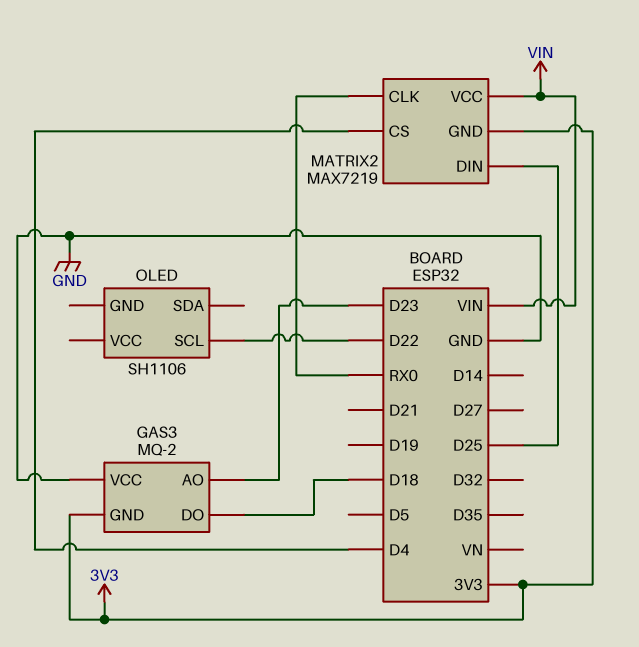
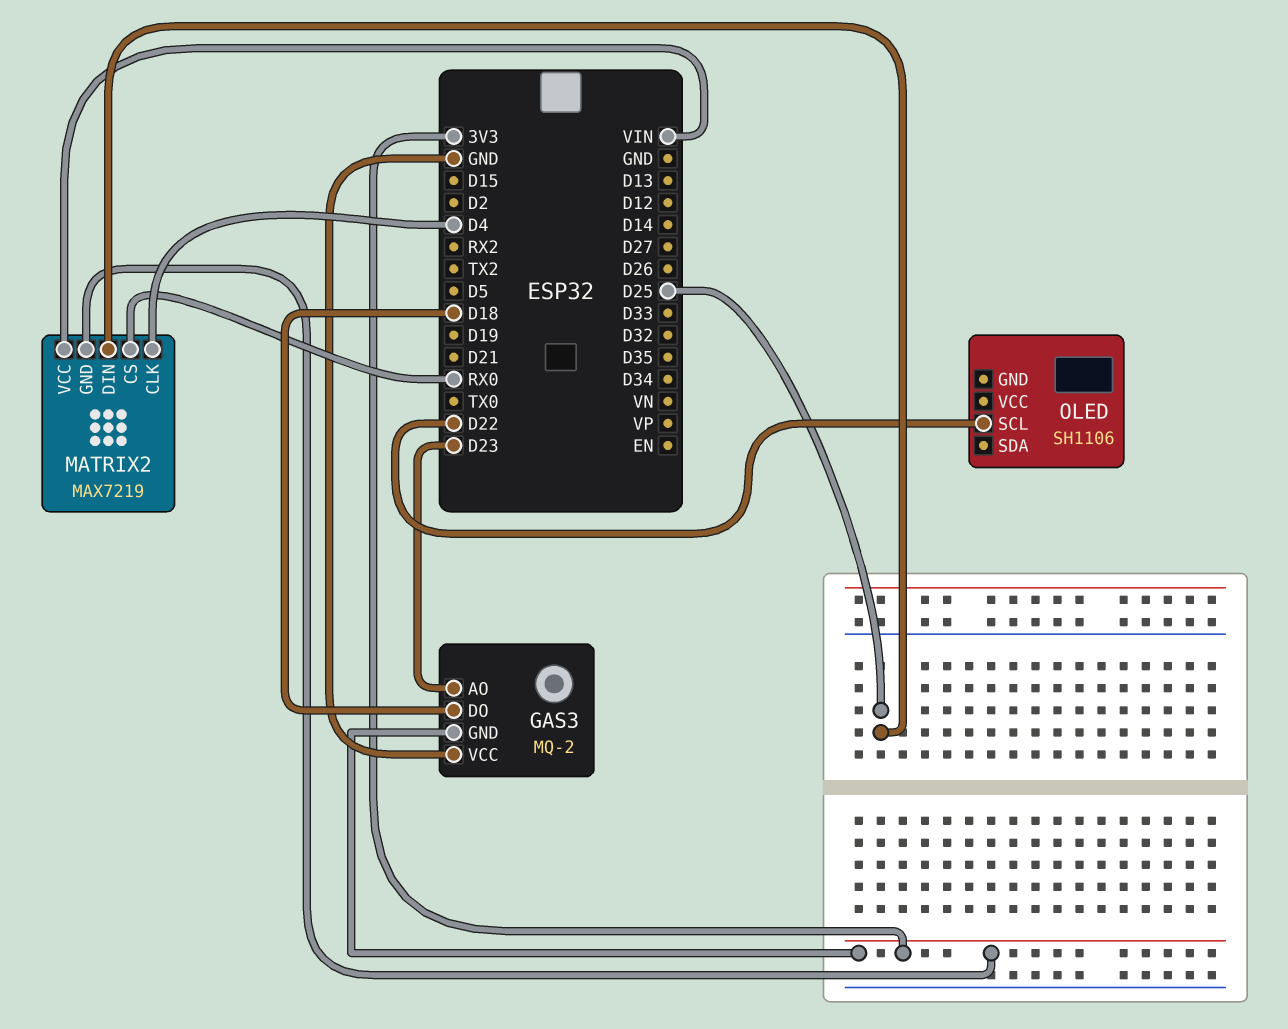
MATRIX2 pin CLK: RX0 -> D4
MATRIX2 pin CS: D4 -> RX0

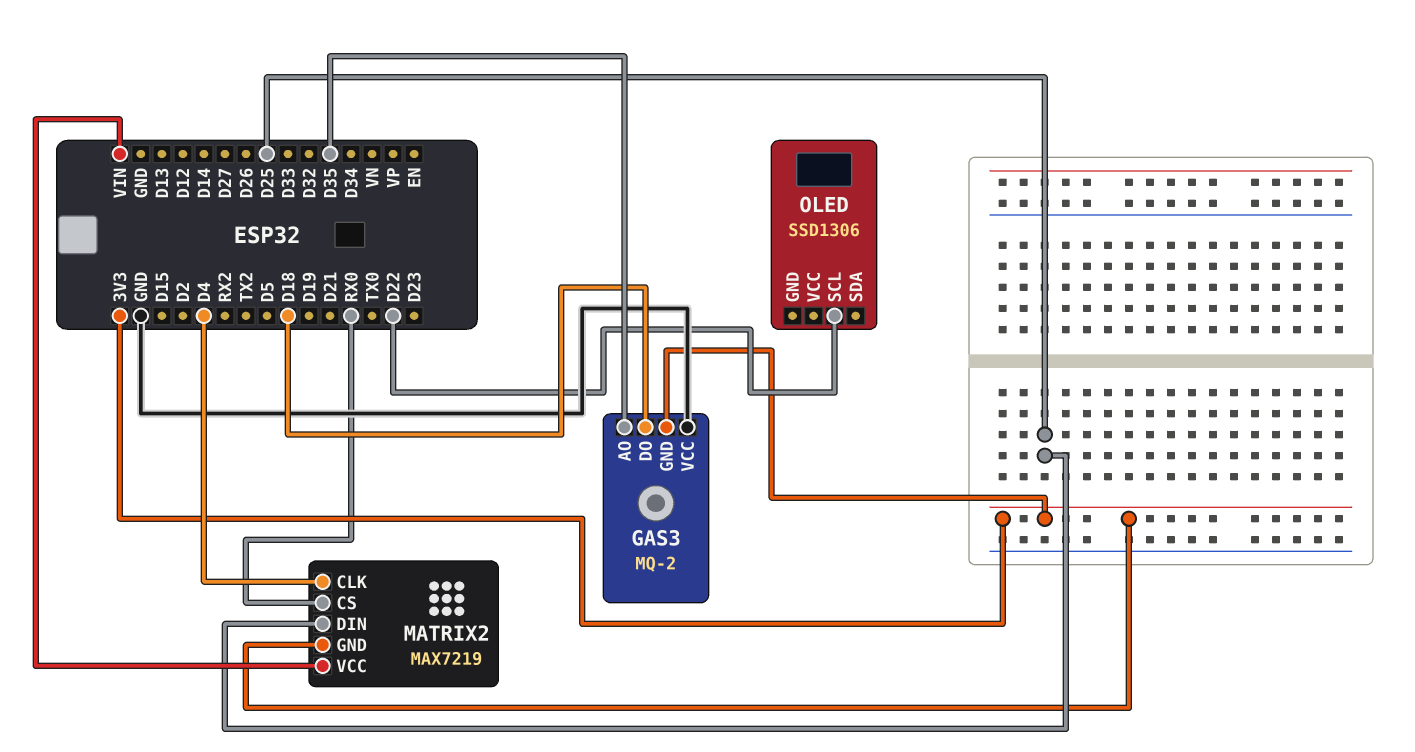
GAS3 pin AO: D23 -> D35
OLED: SH1106 -> SSD1306

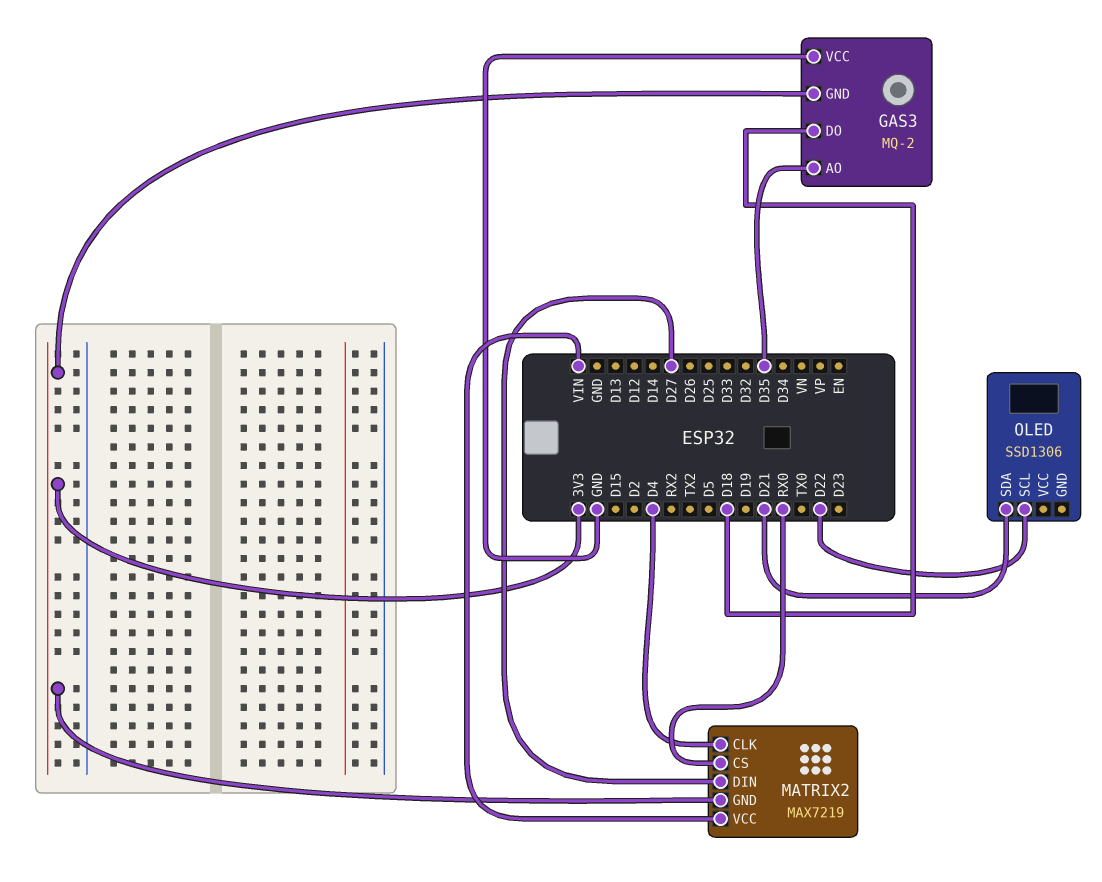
MATRIX2 pin DIN: D25 -> D27
OLED pin SDA: none -> D21

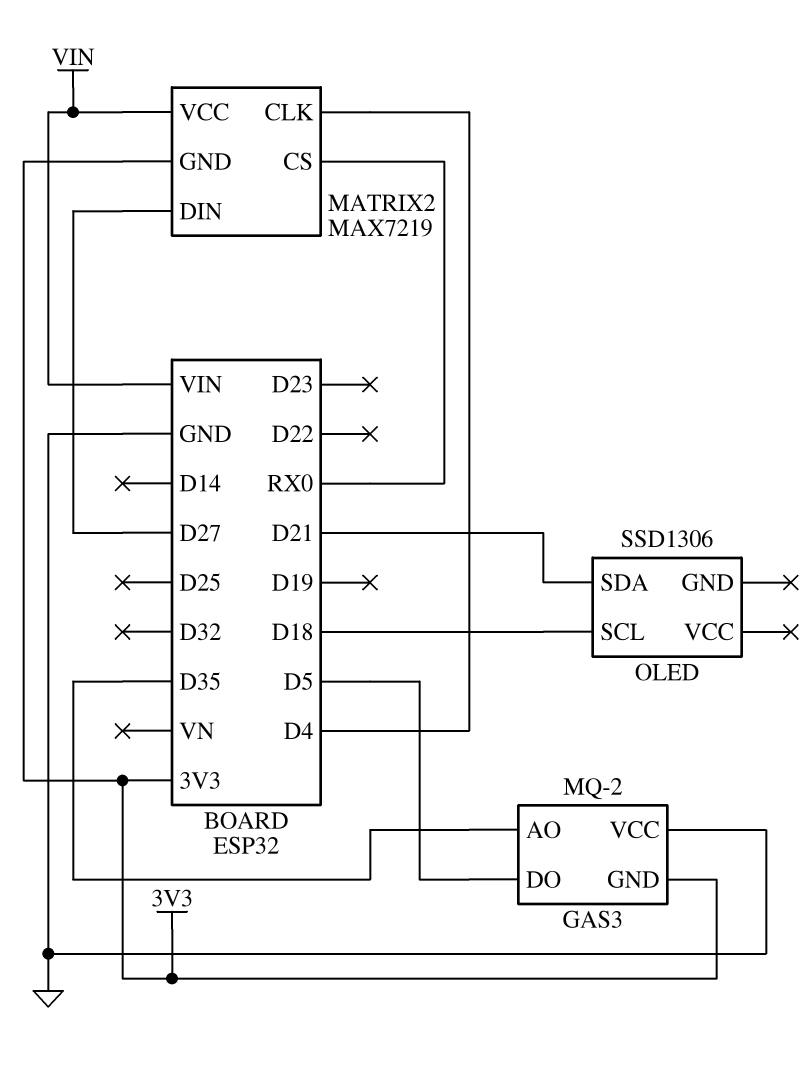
GAS3 pin DO: D18 -> D5
OLED pin SCL: D22 -> D18

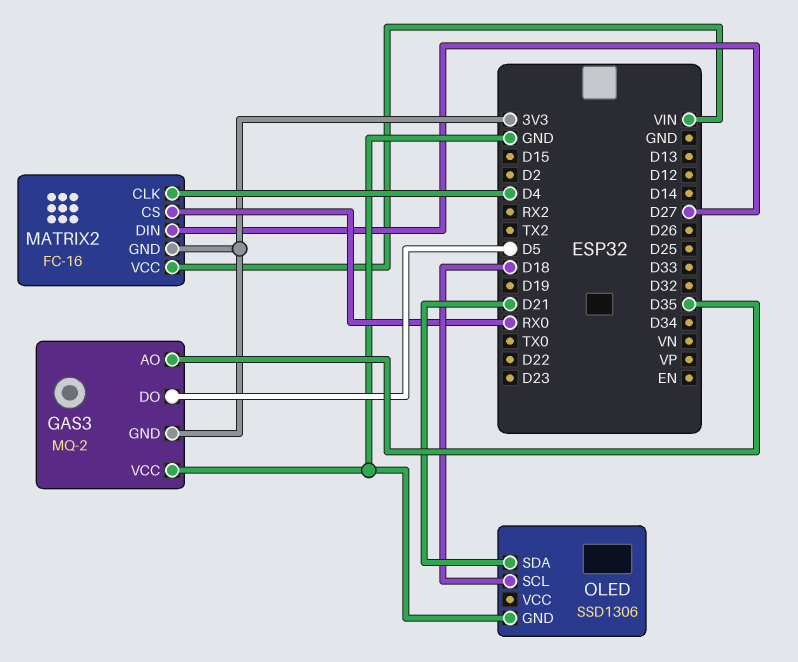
MATRIX2: MAX7219 -> FC-16
OLED pin GND: none -> GND

